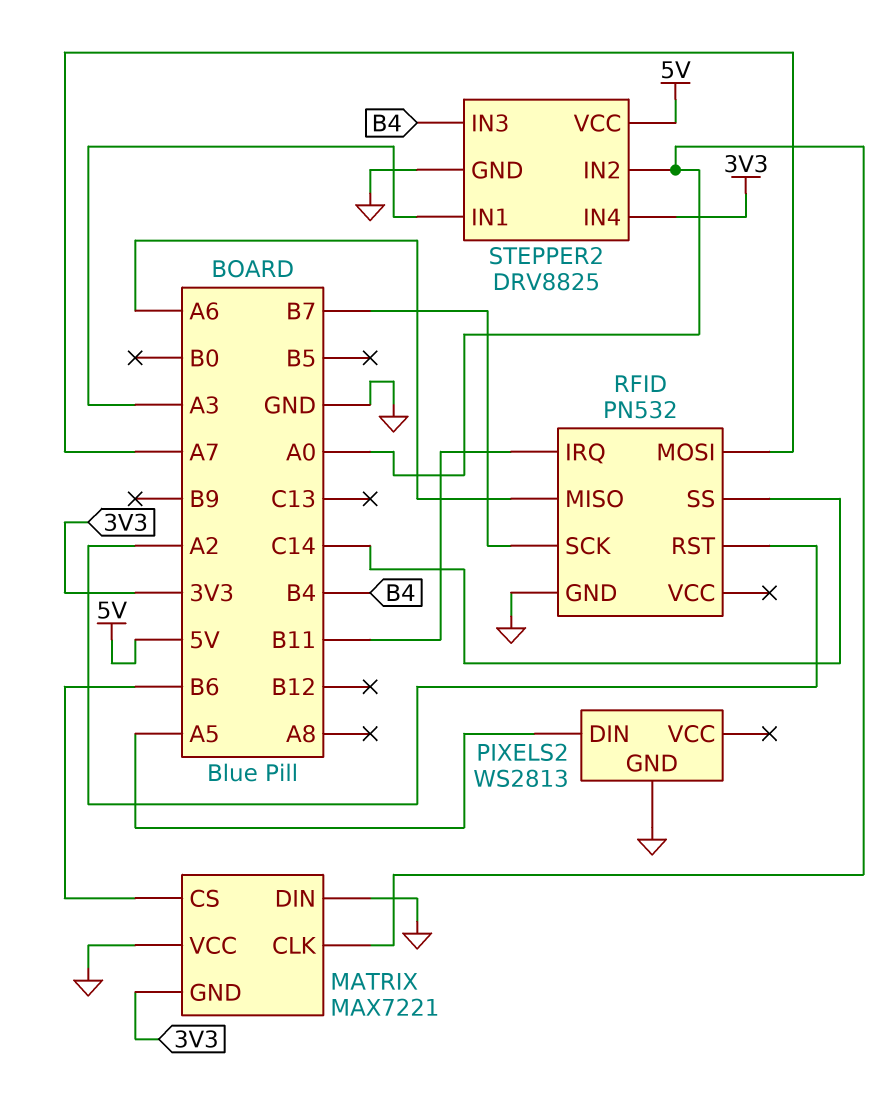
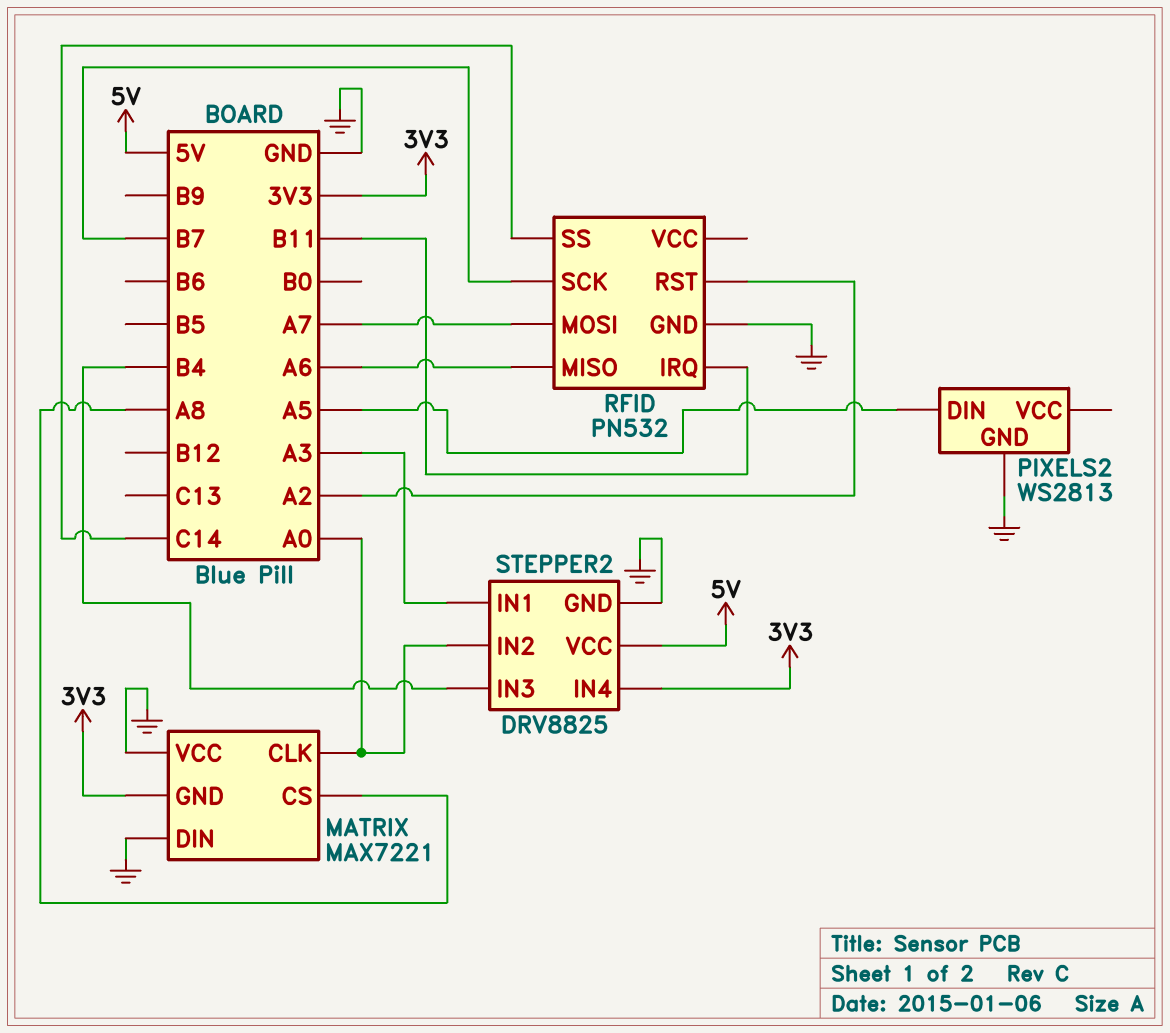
MATRIX pin CS: B6 -> A8

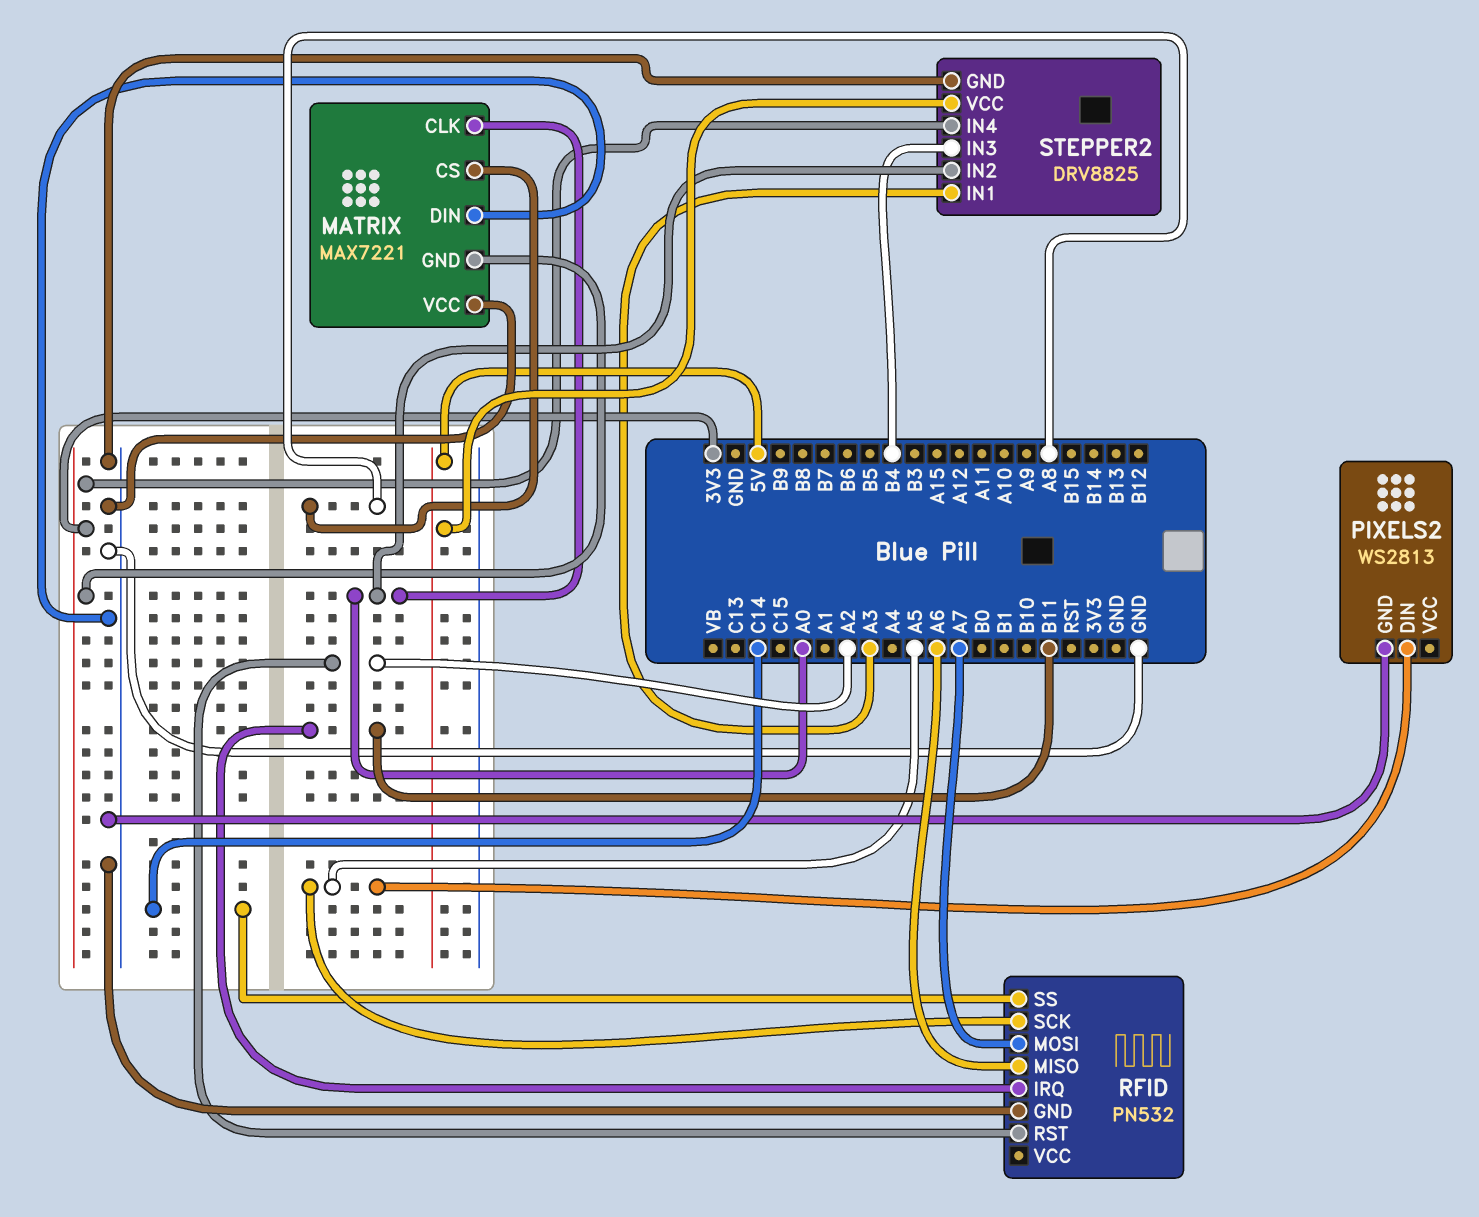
RFID pin SCK: B7 -> A5

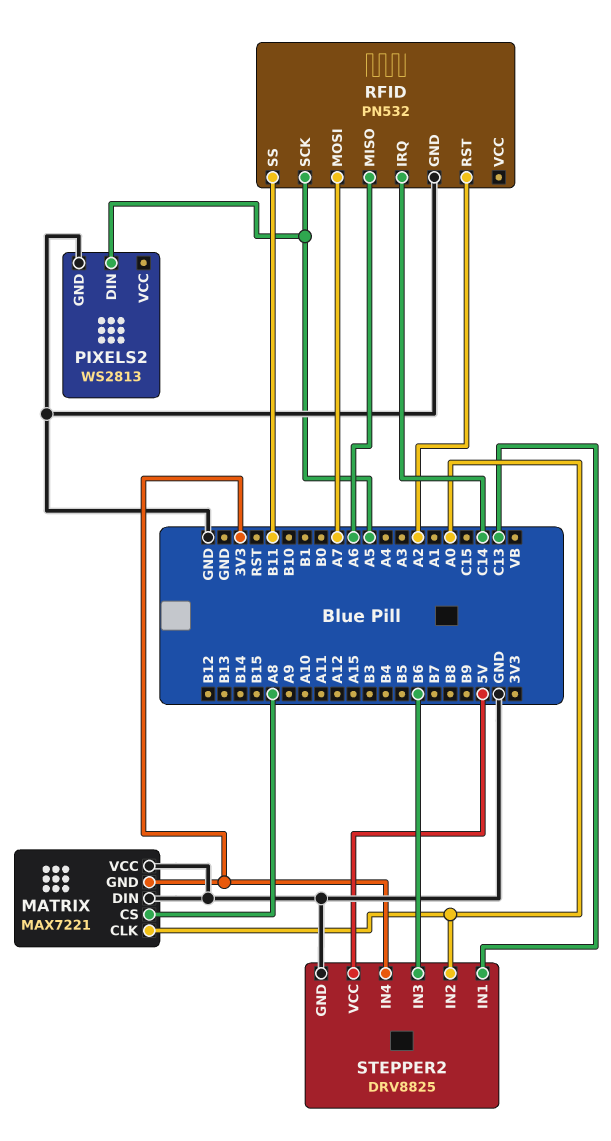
RFID pin IRQ: B11 -> C14
RFID pin SS: C14 -> B11
STEPPER2 pin IN1: A3 -> C13
STEPPER2 pin IN3: B4 -> B6

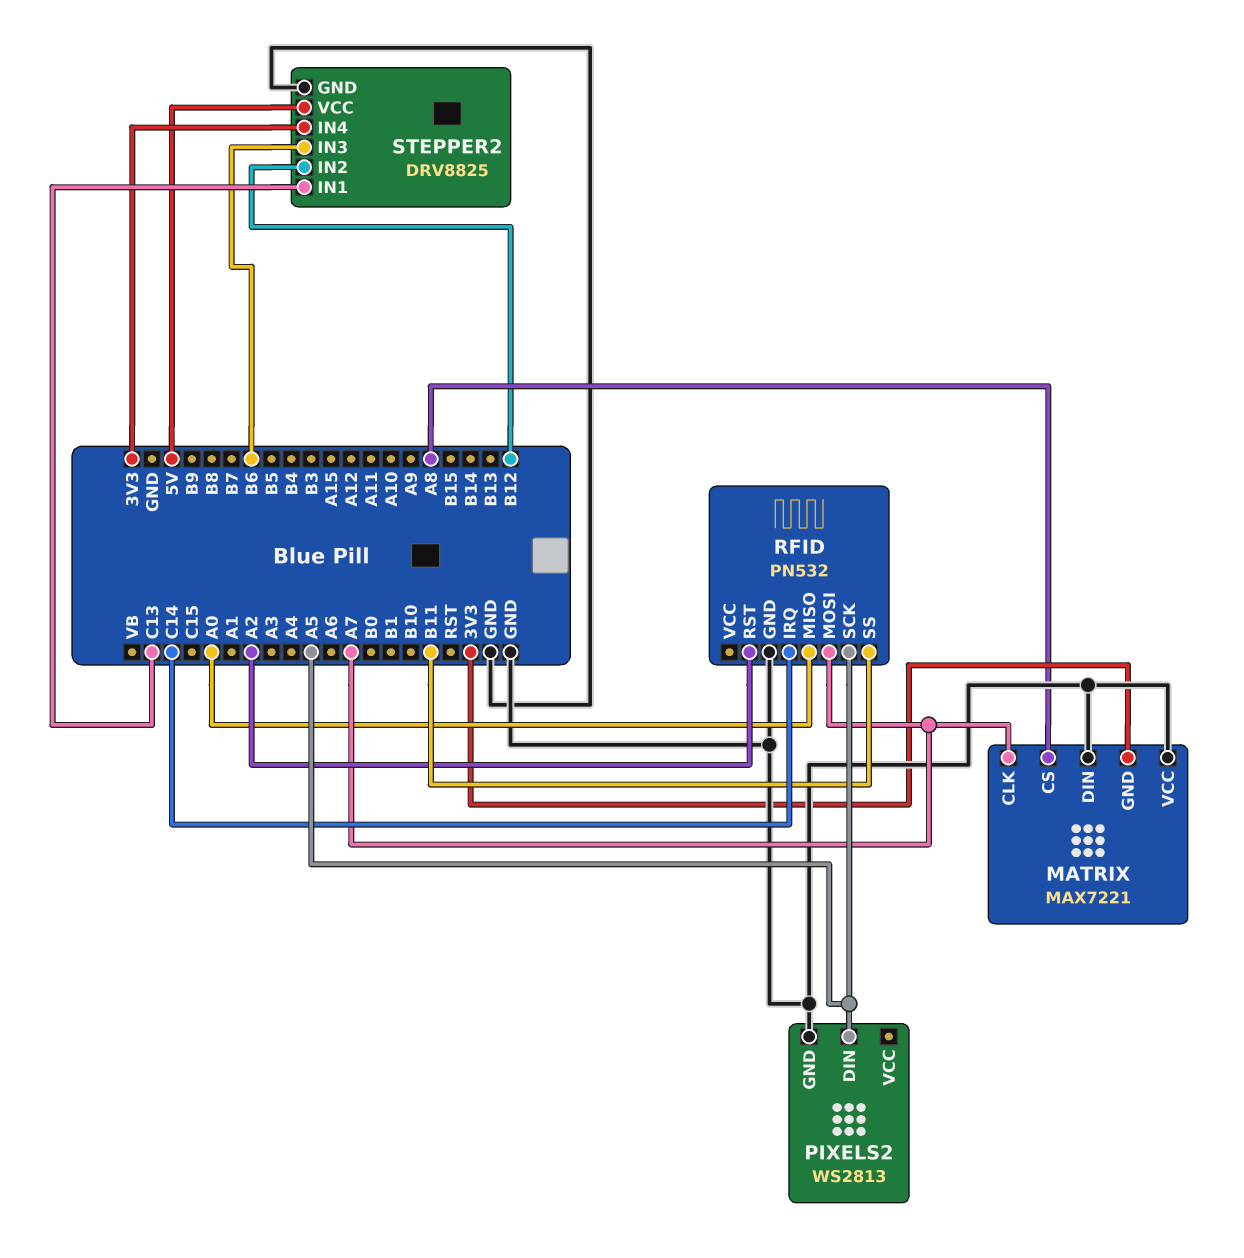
MATRIX pin CLK: A0 -> A7
RFID pin MISO: A6 -> A0
STEPPER2 pin IN2: A0 -> B12

